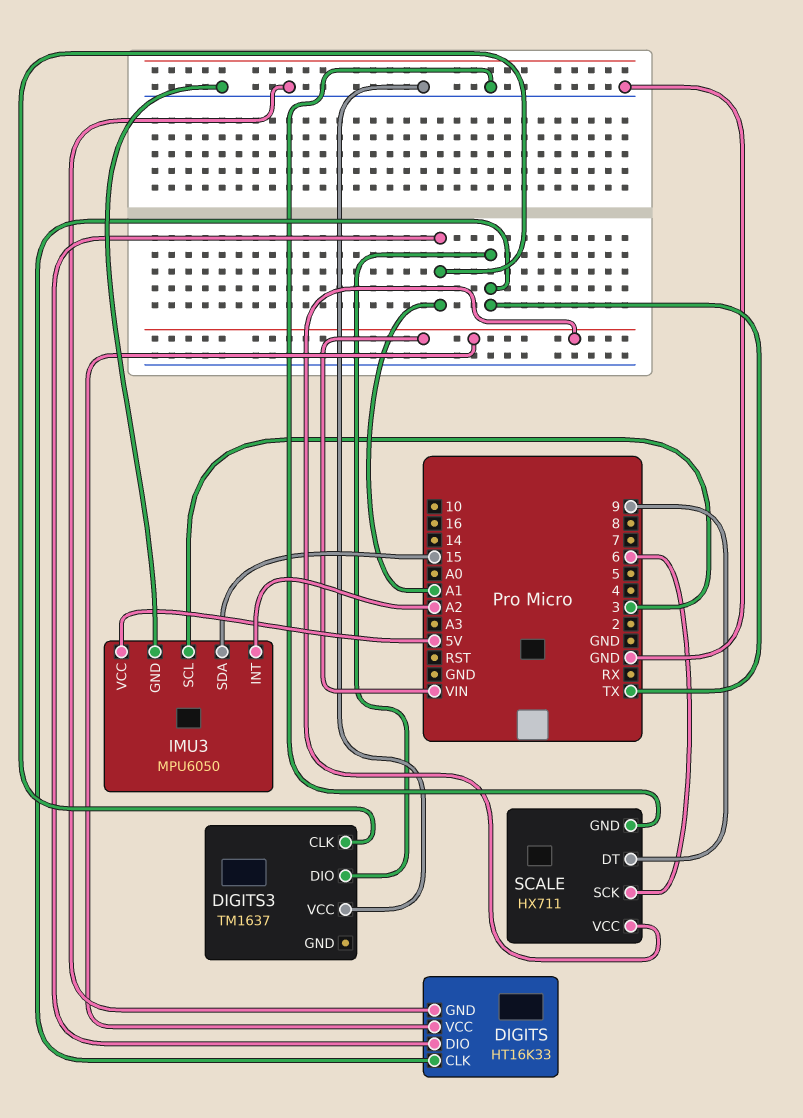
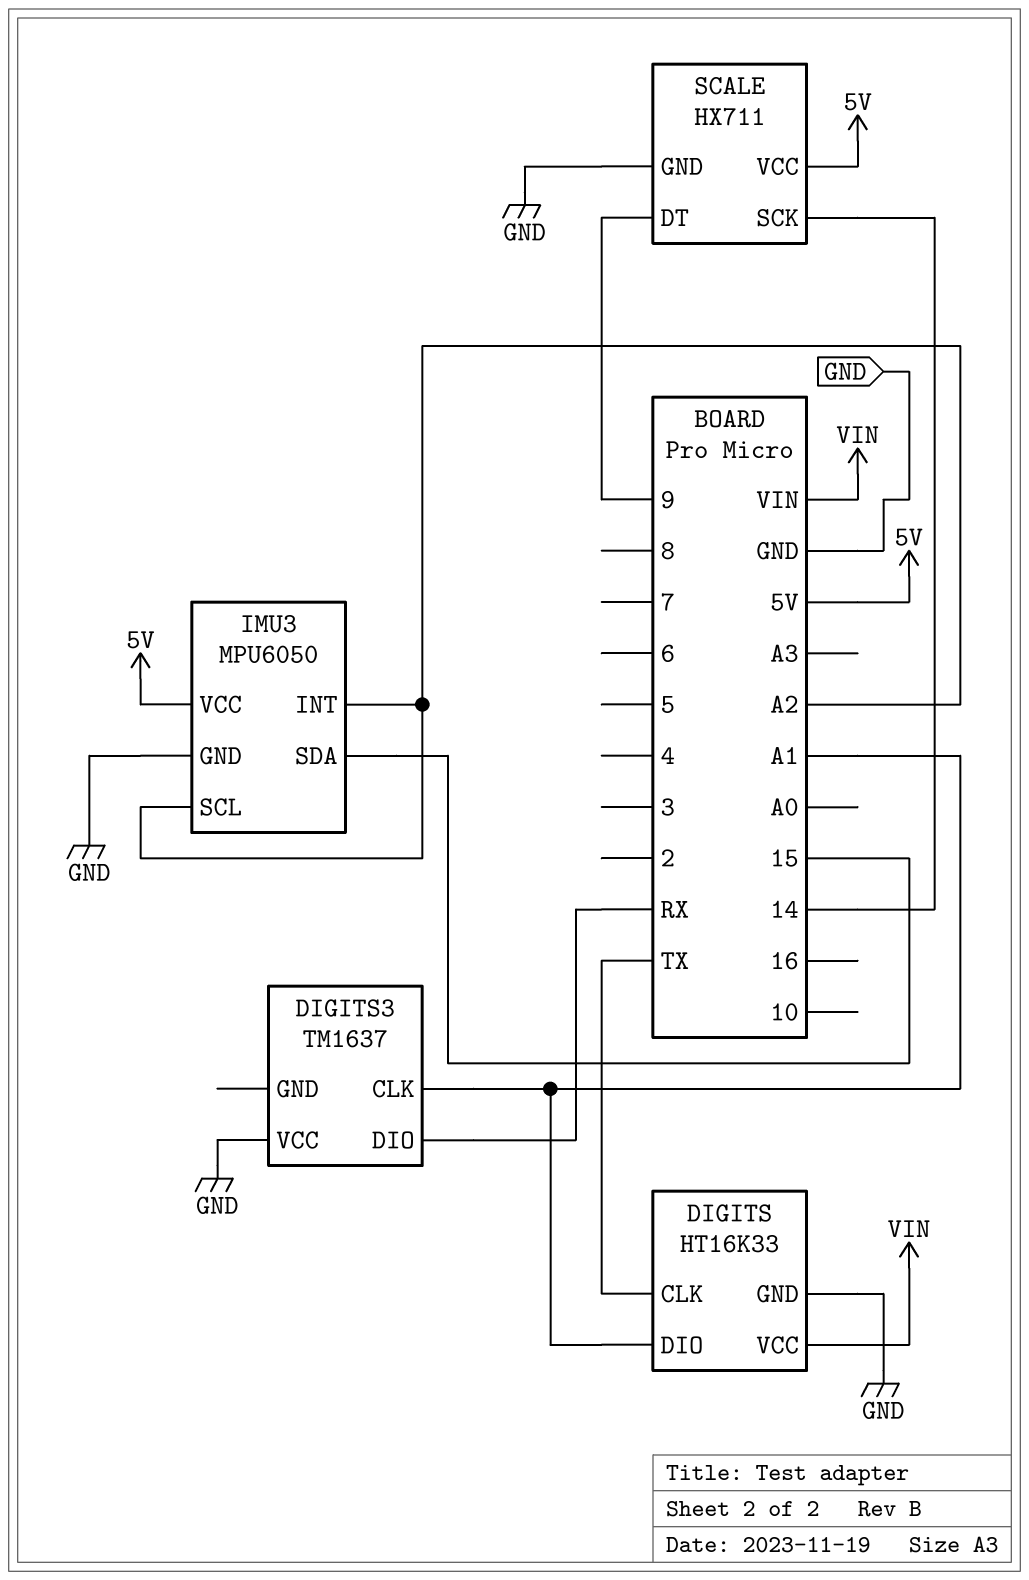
DIGITS3 pin DIO: TX -> RX
IMU3 pin SCL: 3 -> A2
SCALE pin SCK: 6 -> 14
SCALE pin VCC: VIN -> 5V

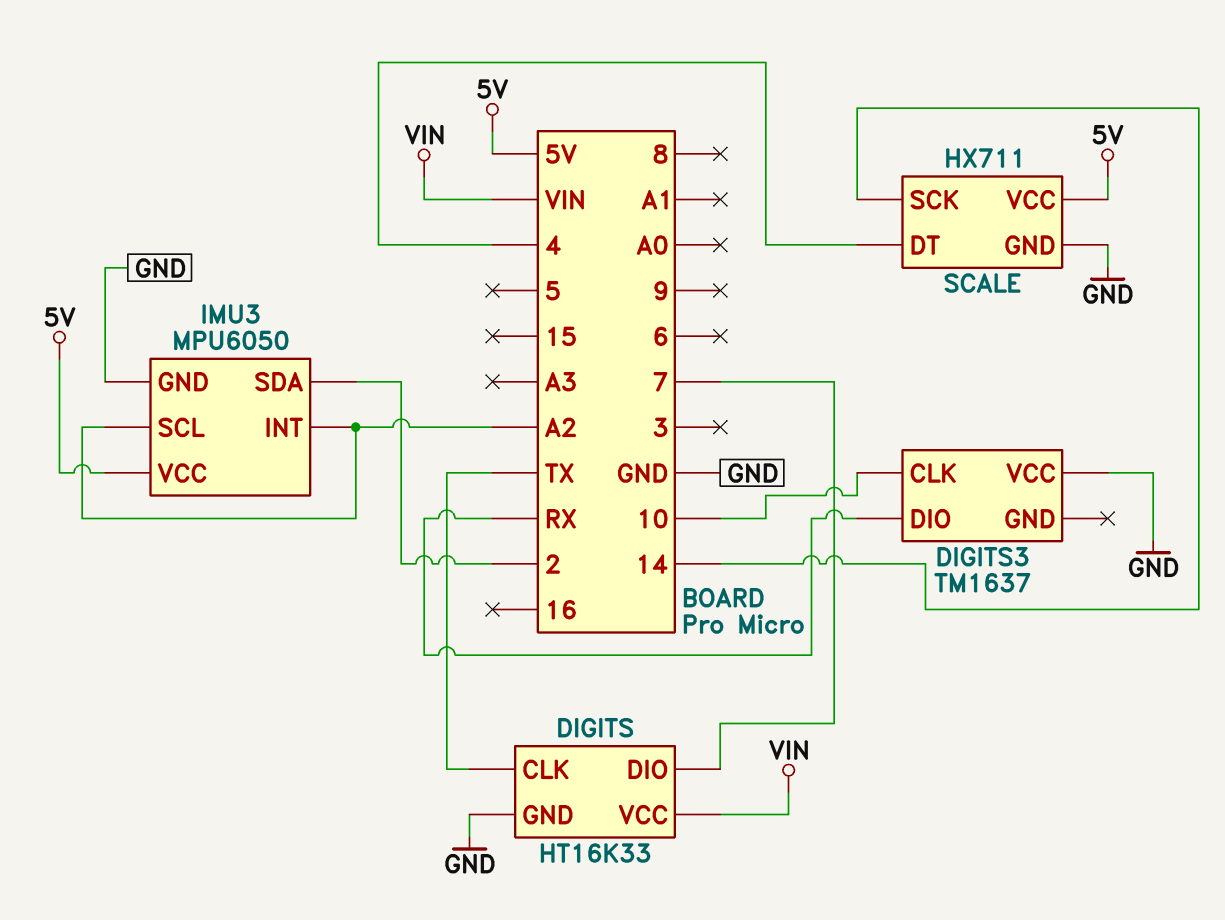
DIGITS pin DIO: A1 -> 7
DIGITS3 pin CLK: A1 -> 10
IMU3 pin SDA: 15 -> 2
SCALE pin DT: 9 -> 4

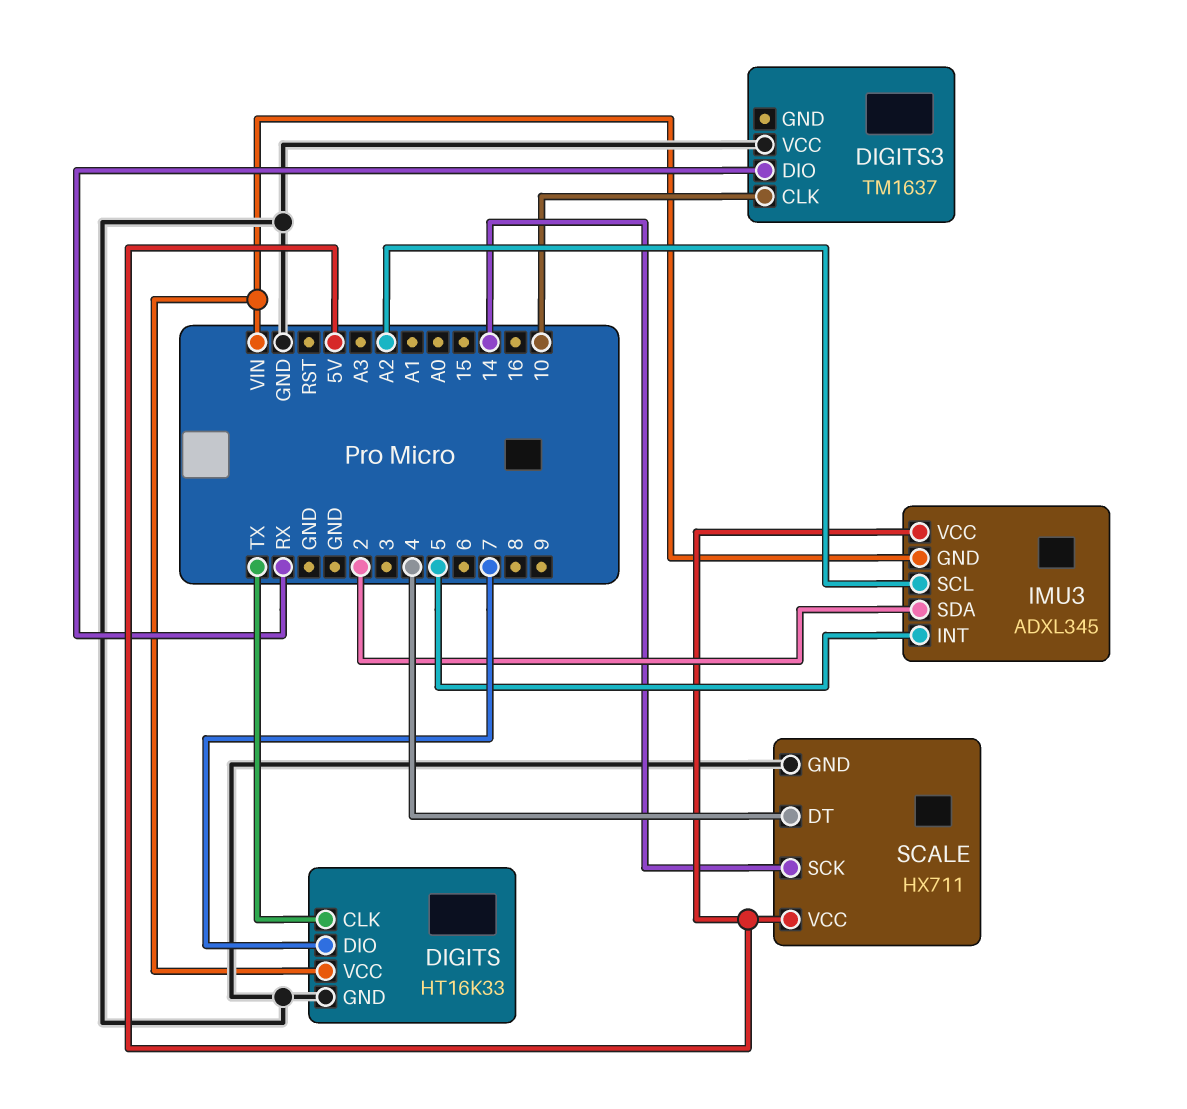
IMU3: MPU6050 -> ADXL345
IMU3 pin GND: GND -> VIN
IMU3 pin INT: A2 -> 5

